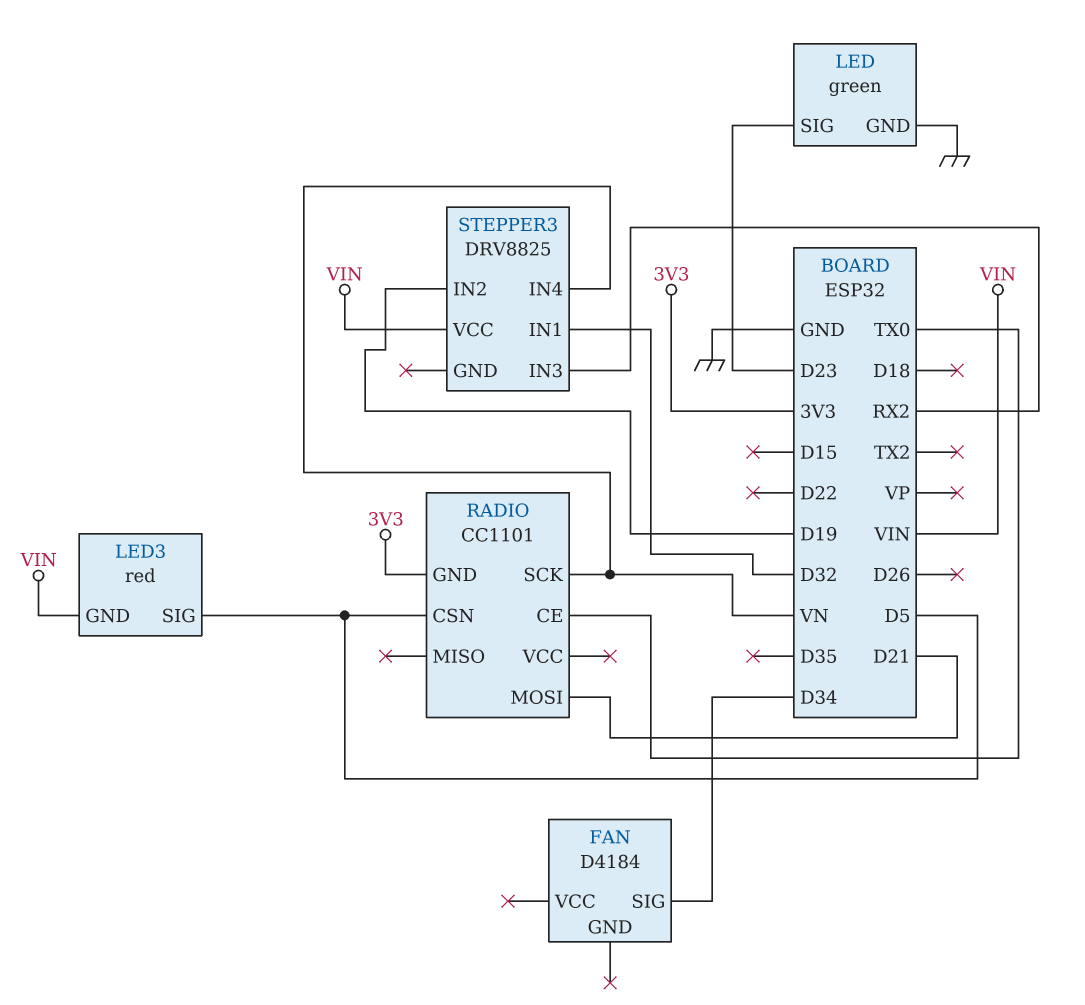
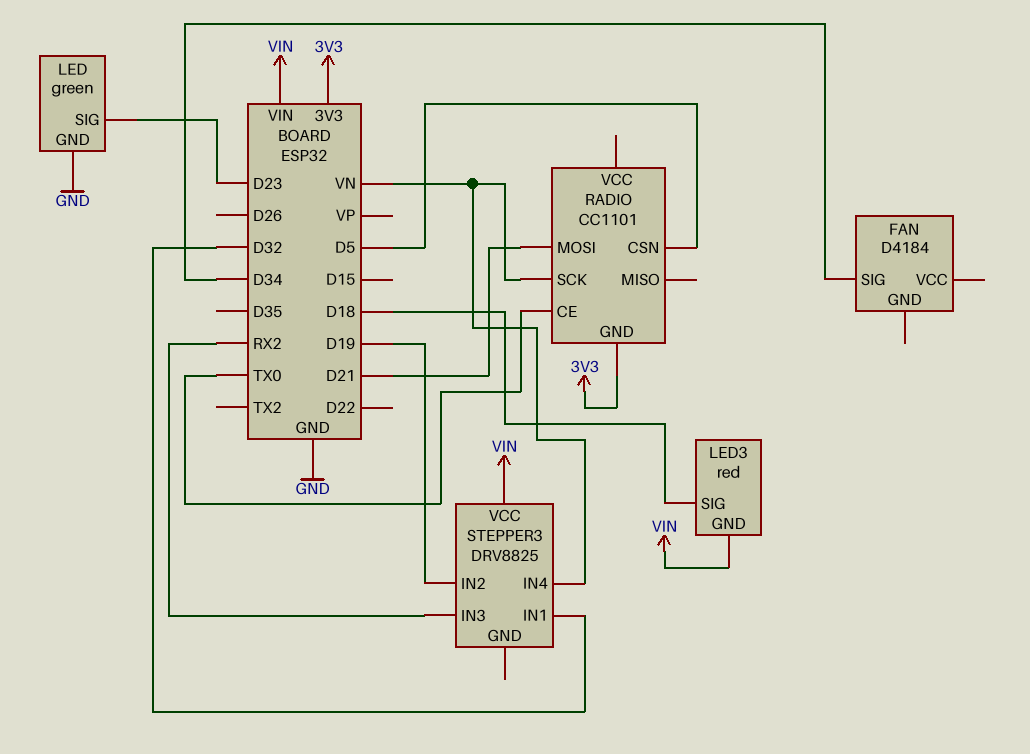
LED3 pin SIG: D5 -> D18

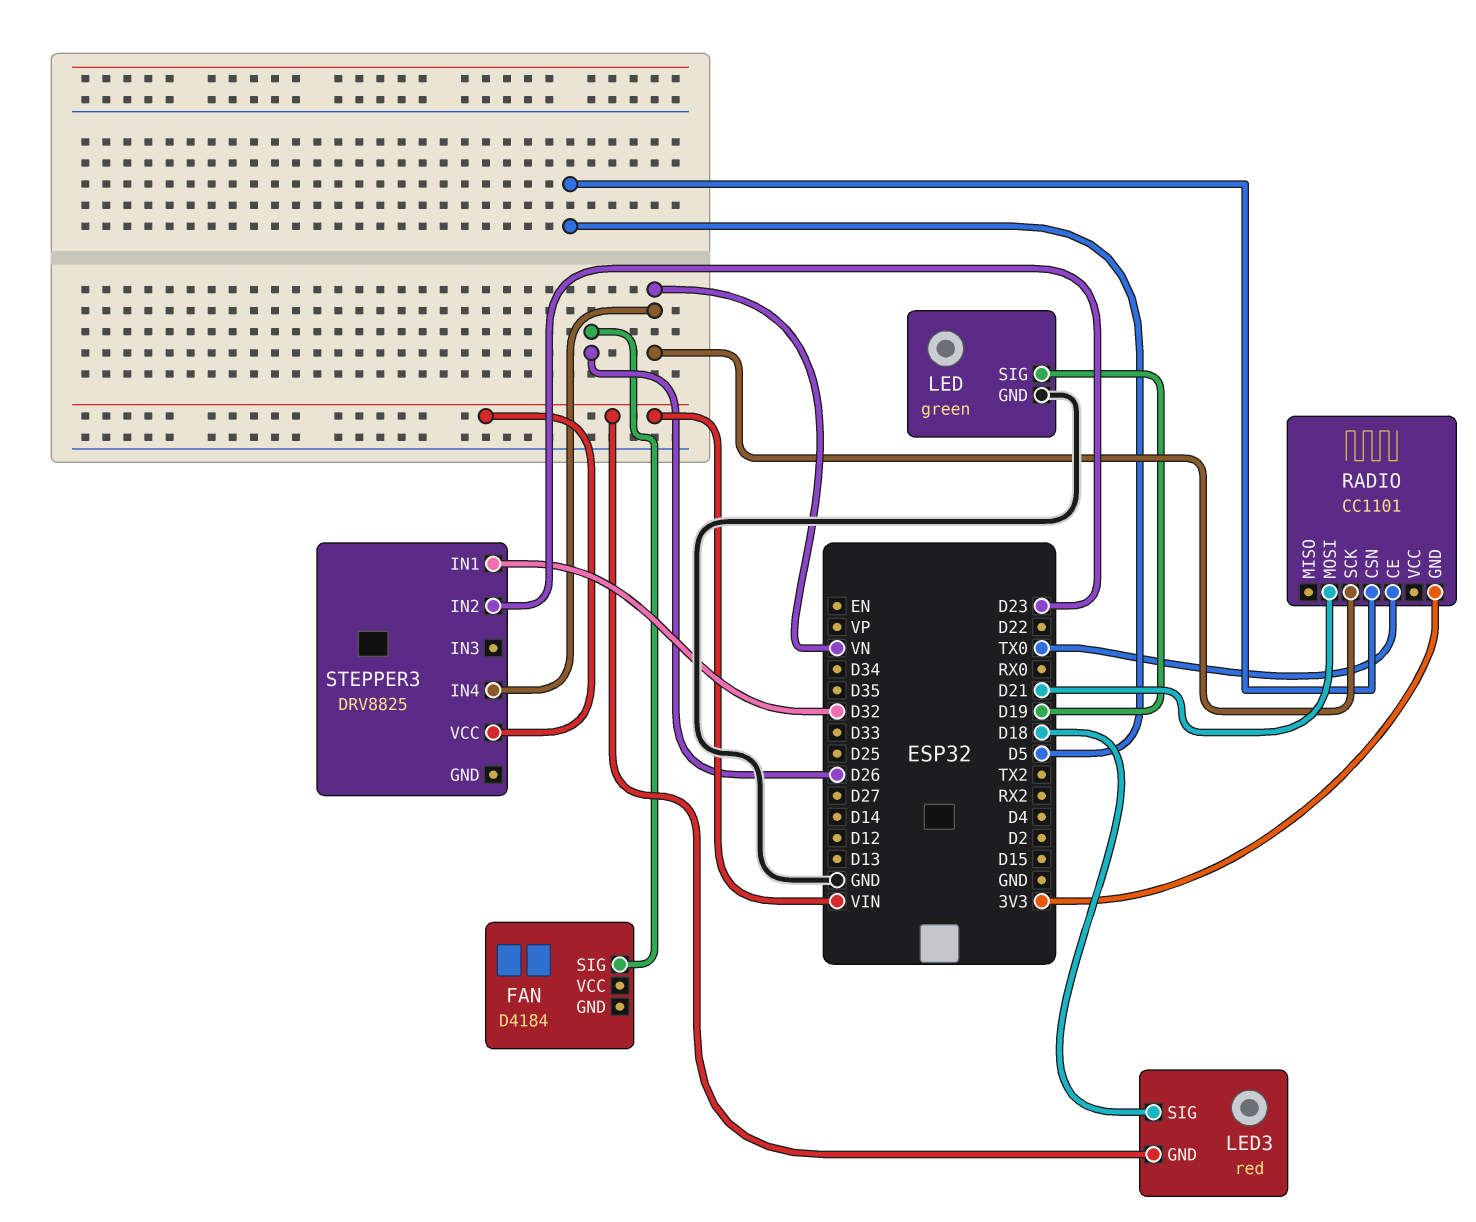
FAN pin SIG: D34 -> D26
LED pin SIG: D23 -> D19
STEPPER3 pin IN2: D19 -> D23
STEPPER3 pin IN3: RX2 -> none

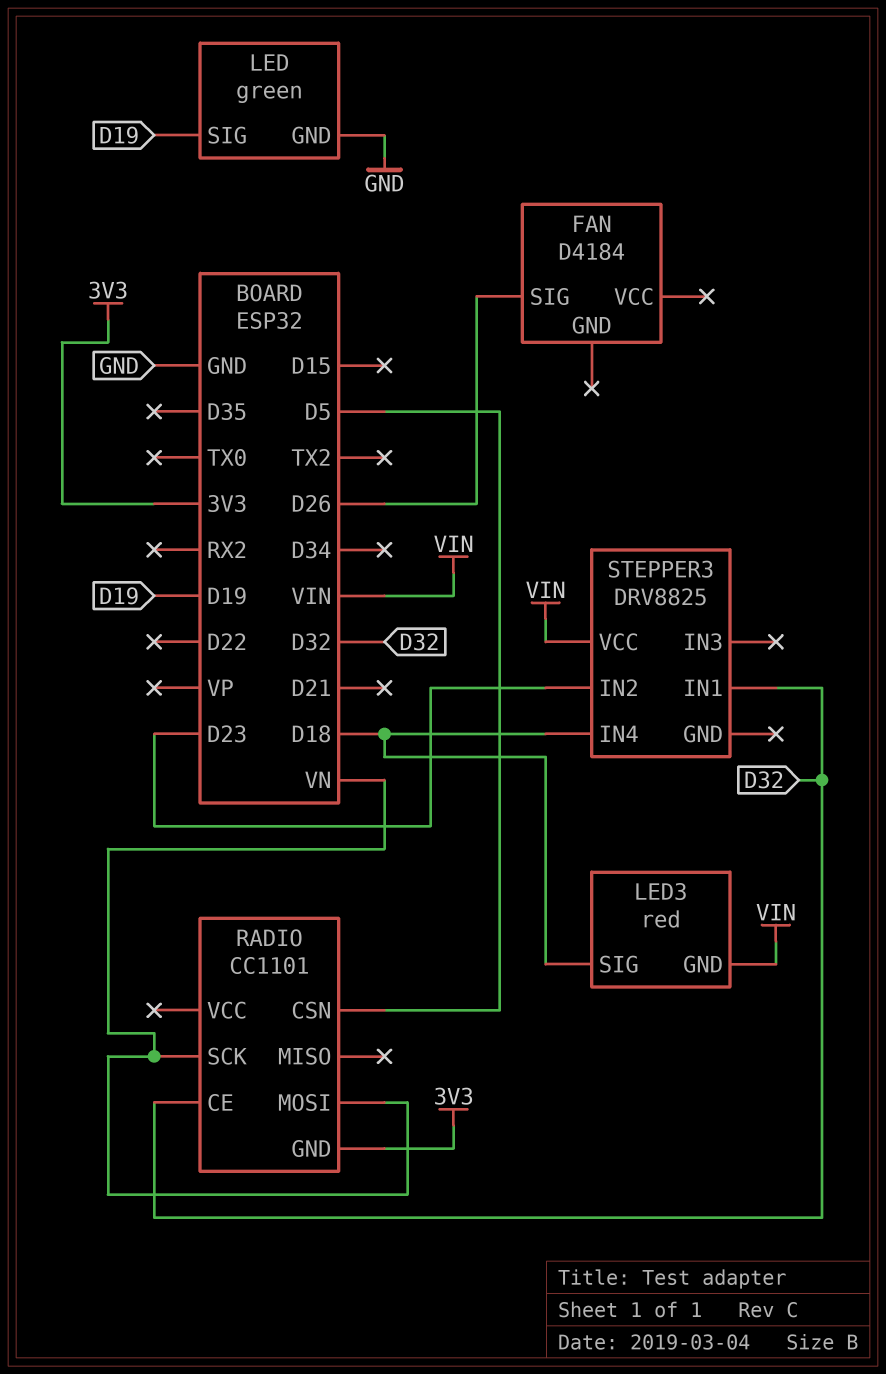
RADIO pin CE: TX0 -> D32
RADIO pin MOSI: D21 -> VN
STEPPER3 pin IN4: VN -> D18

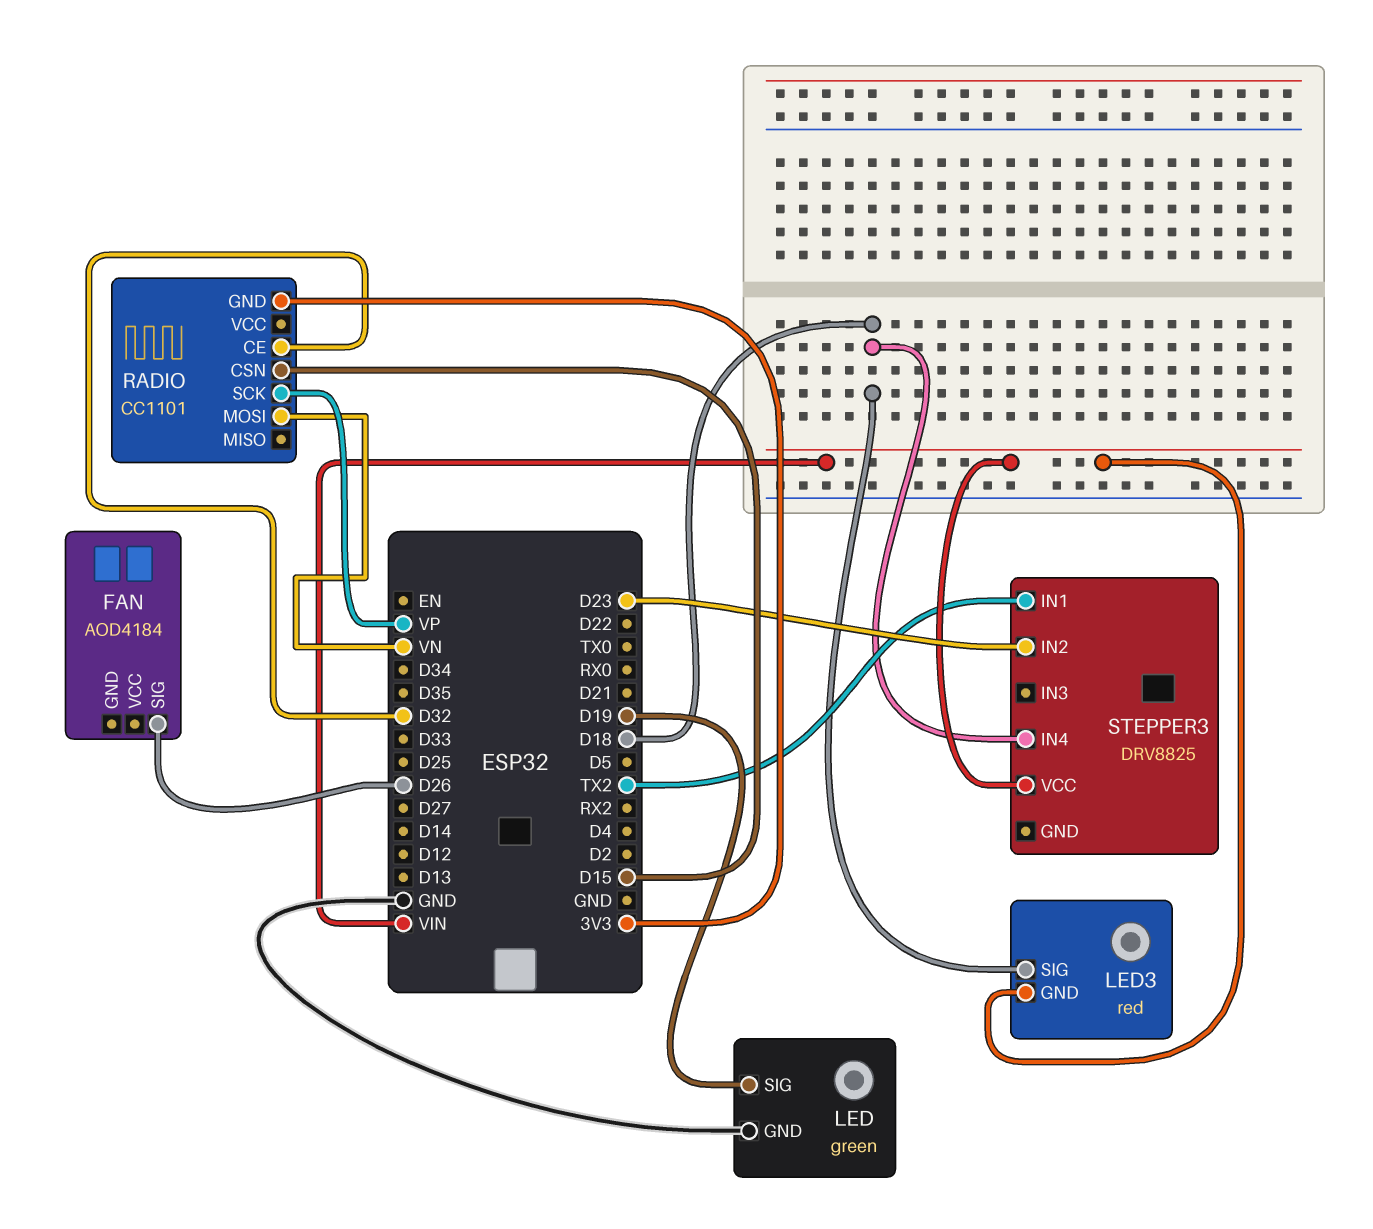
FAN: D4184 -> AOD4184
RADIO pin CSN: D5 -> D15
RADIO pin SCK: VN -> VP
STEPPER3 pin IN1: D32 -> TX2

